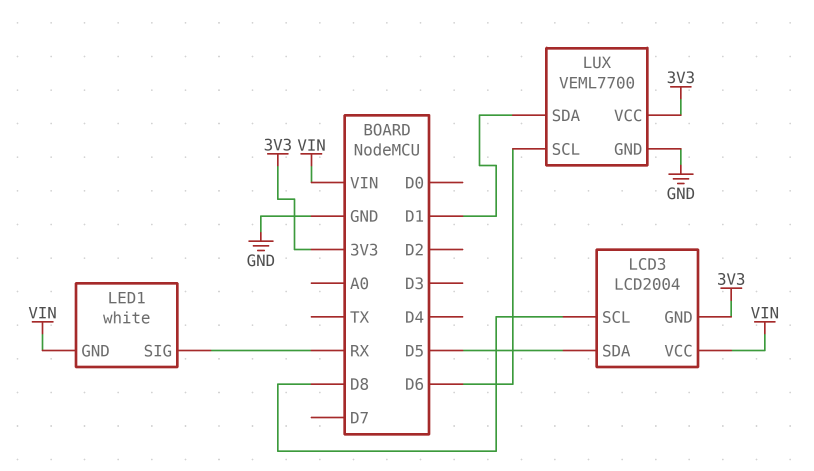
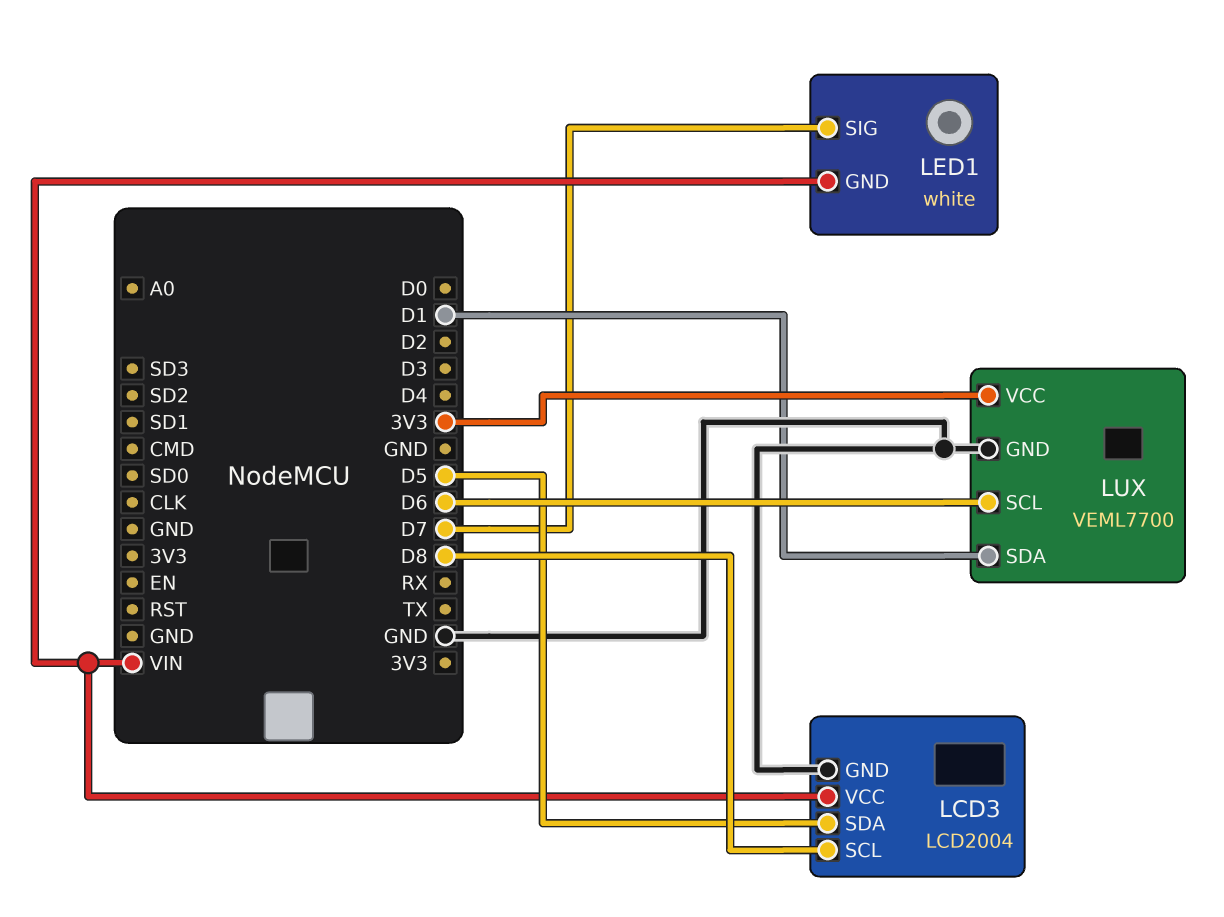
LCD3 pin GND: 3V3 -> GND
LED1 pin SIG: RX -> D7

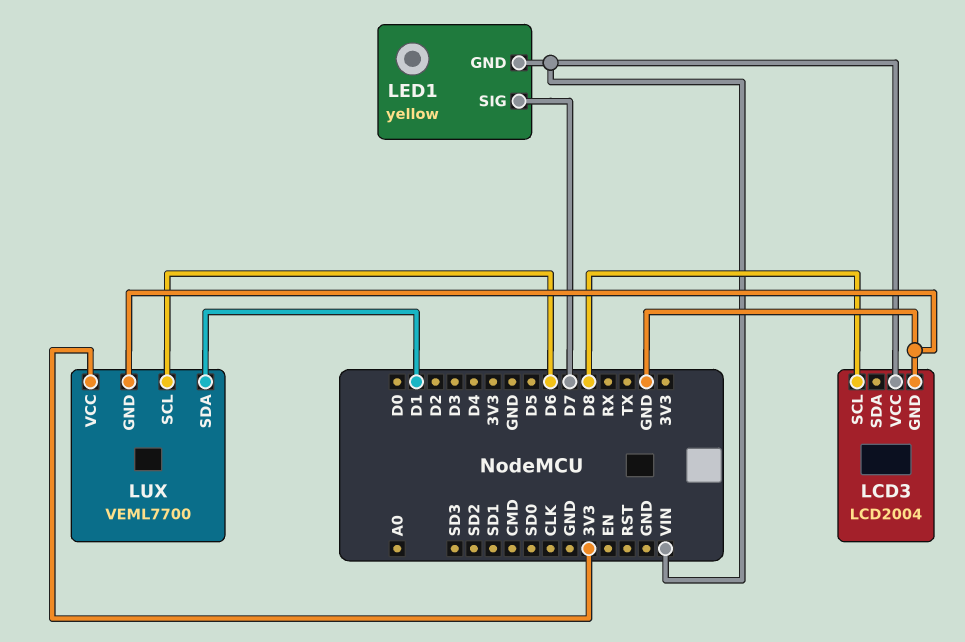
LCD3 pin SDA: D5 -> none
LED1: white -> yellow

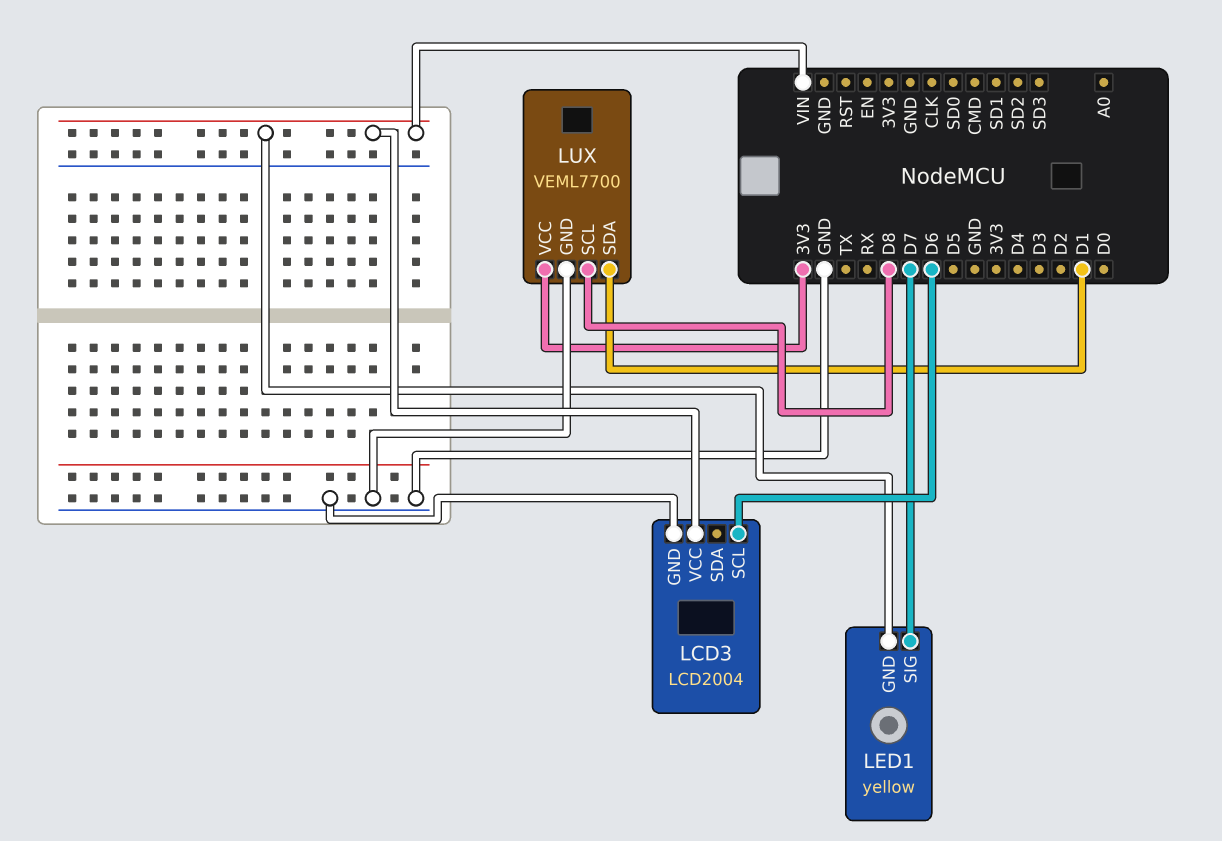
LCD3 pin SCL: D8 -> D6
LUX pin SCL: D6 -> D8

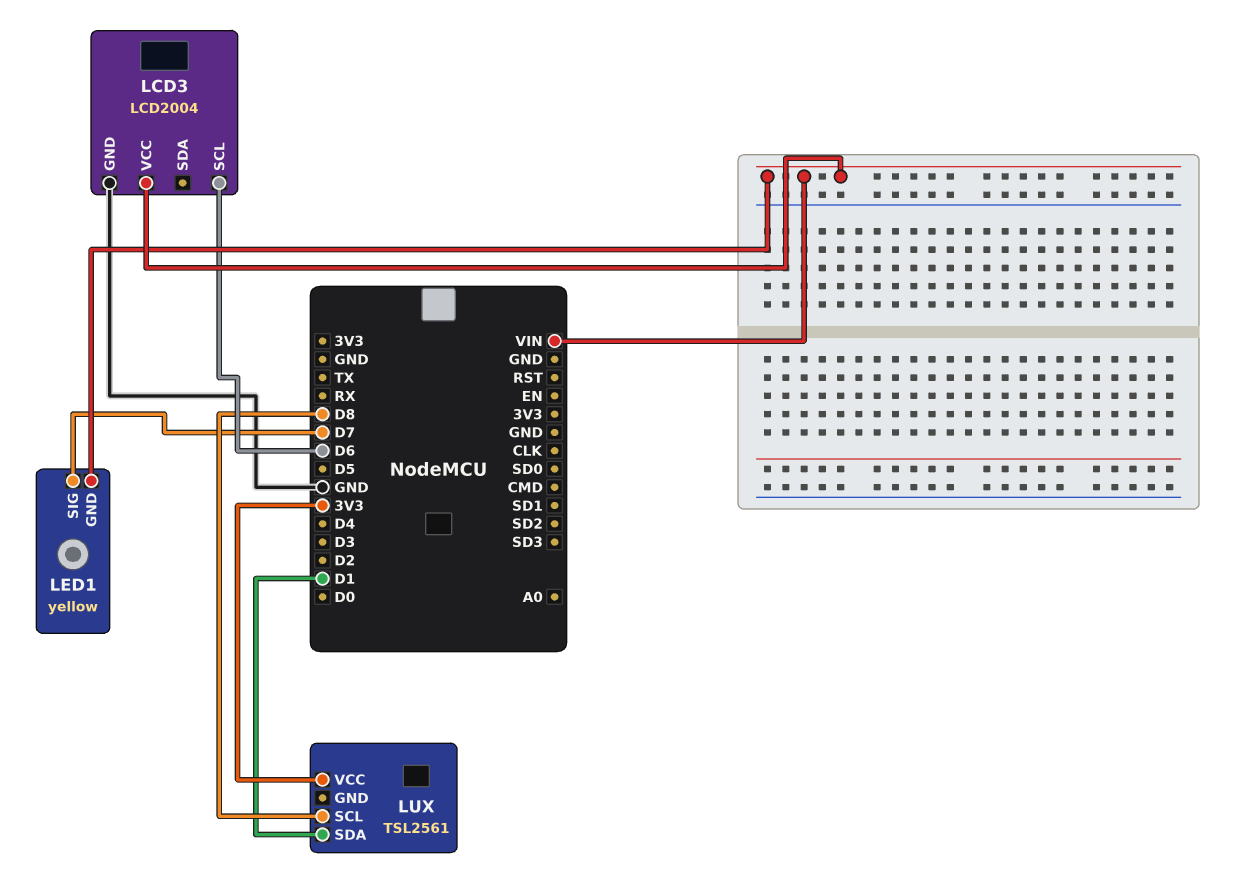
LUX: VEML7700 -> TSL2561
LUX pin GND: GND -> none

